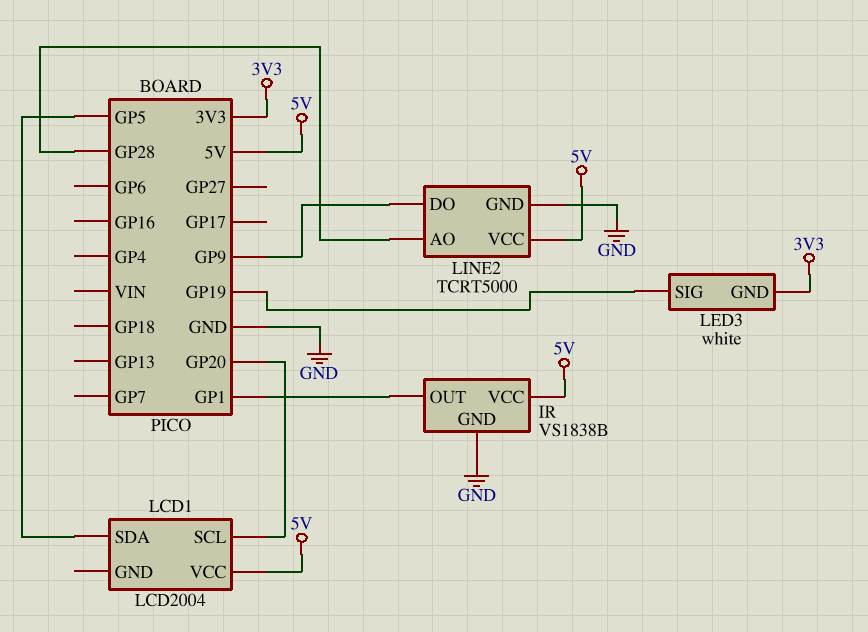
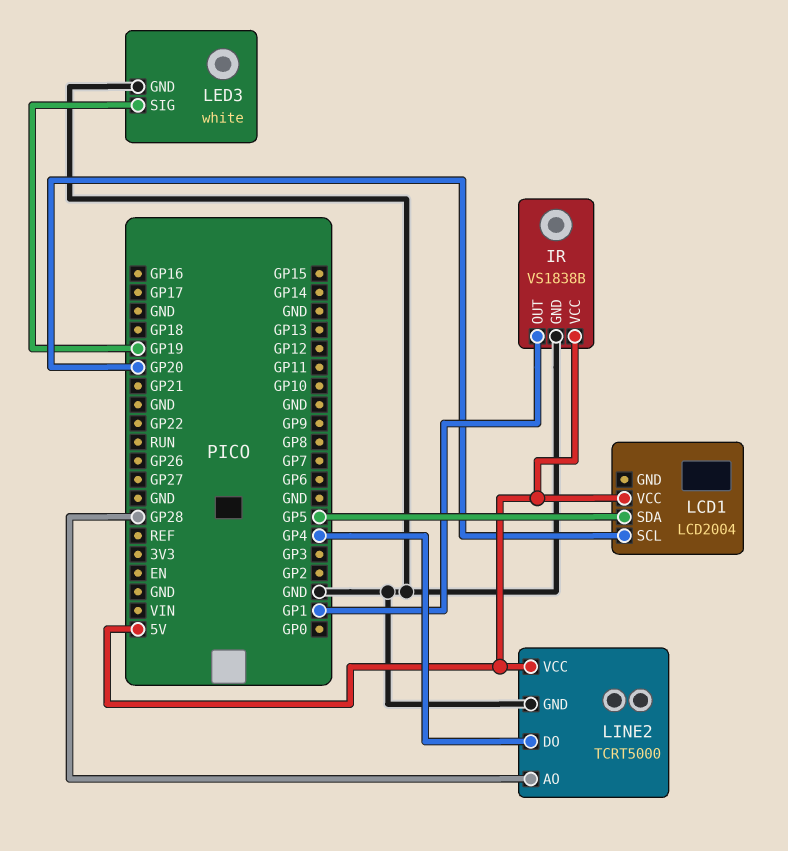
LED3 pin GND: 3V3 -> GND
LINE2 pin DO: GP9 -> GP4

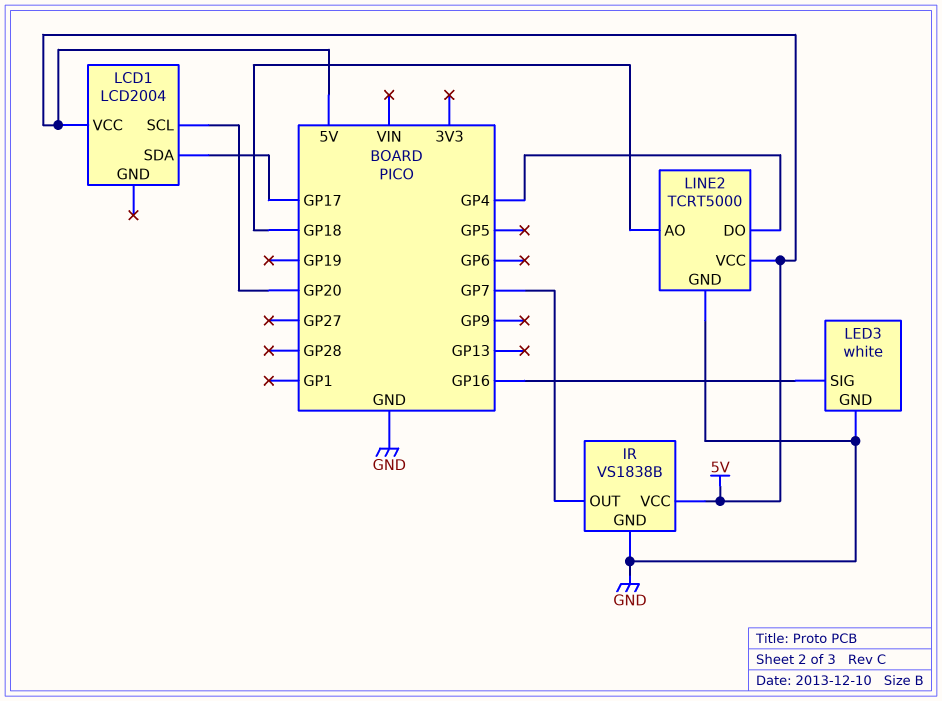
IR pin OUT: GP1 -> GP7
LCD1 pin SDA: GP5 -> GP17
LED3 pin SIG: GP19 -> GP16
LINE2 pin AO: GP28 -> GP18

